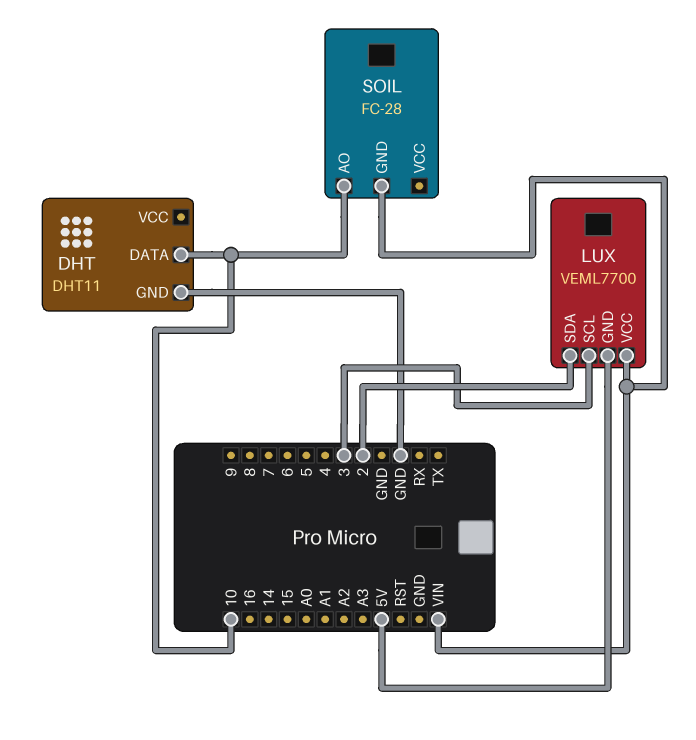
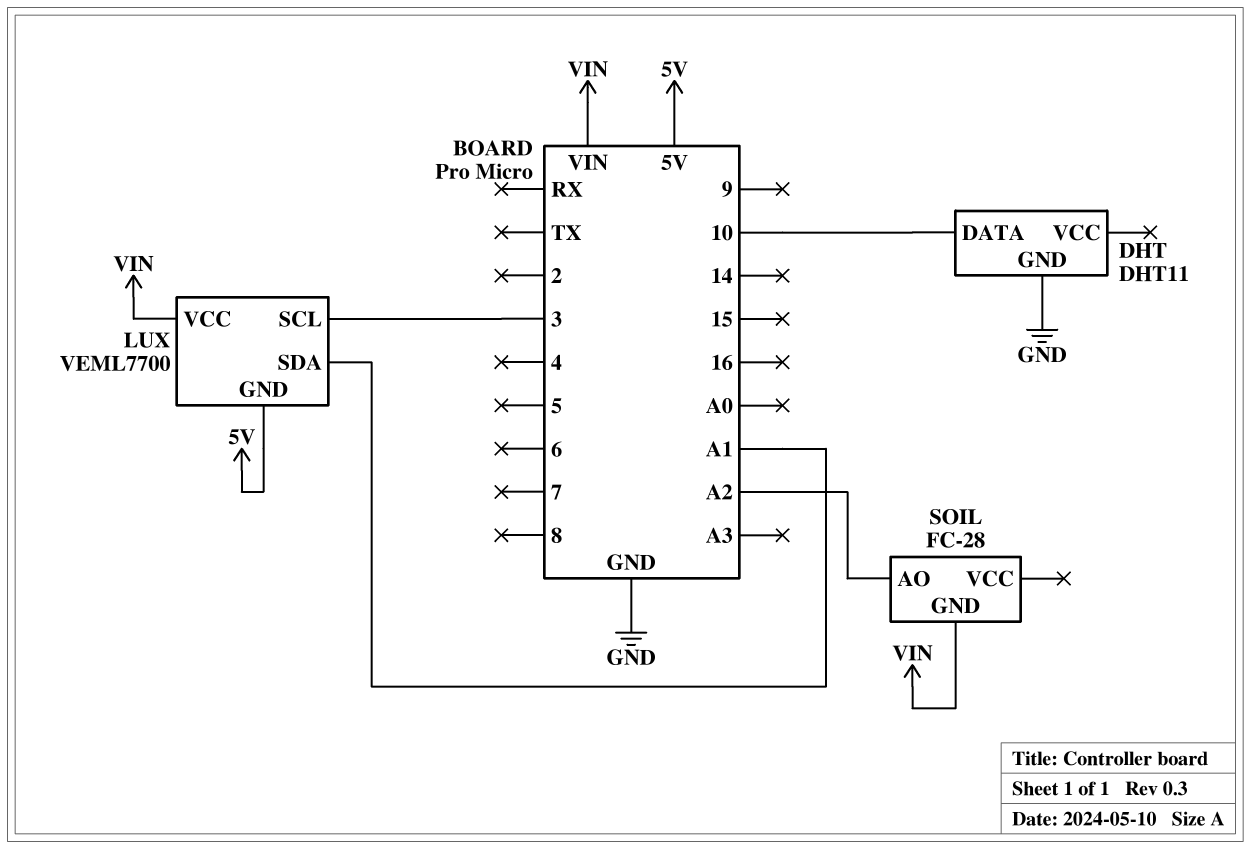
LUX pin SDA: 2 -> A1
SOIL pin AO: 10 -> A2

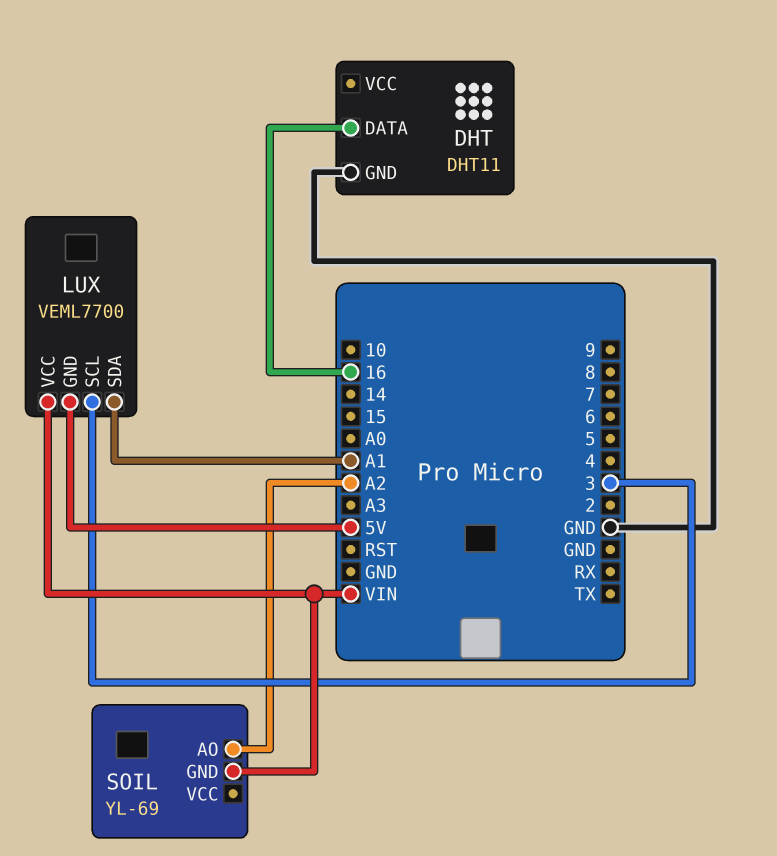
DHT pin DATA: 10 -> 16
SOIL: FC-28 -> YL-69

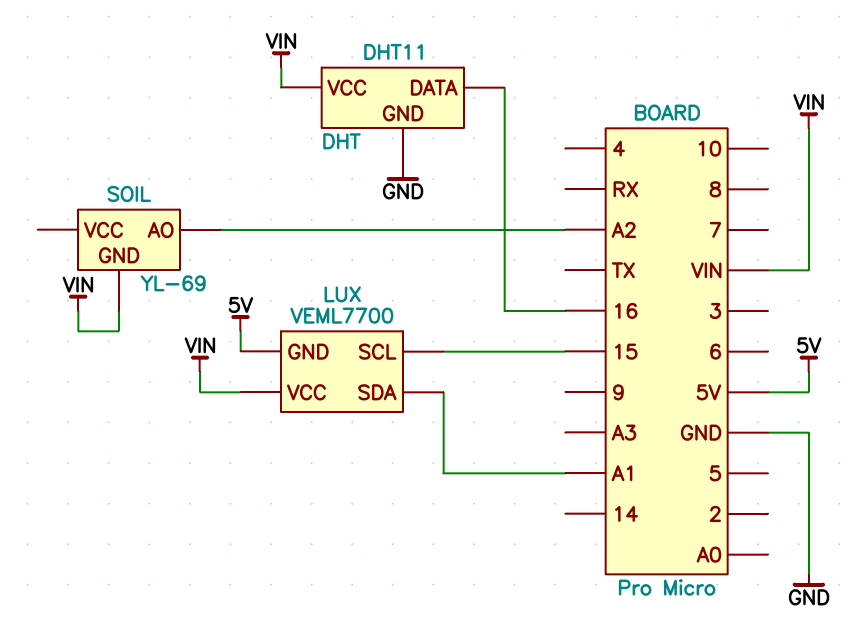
DHT pin VCC: none -> VIN
LUX pin SCL: 3 -> 15

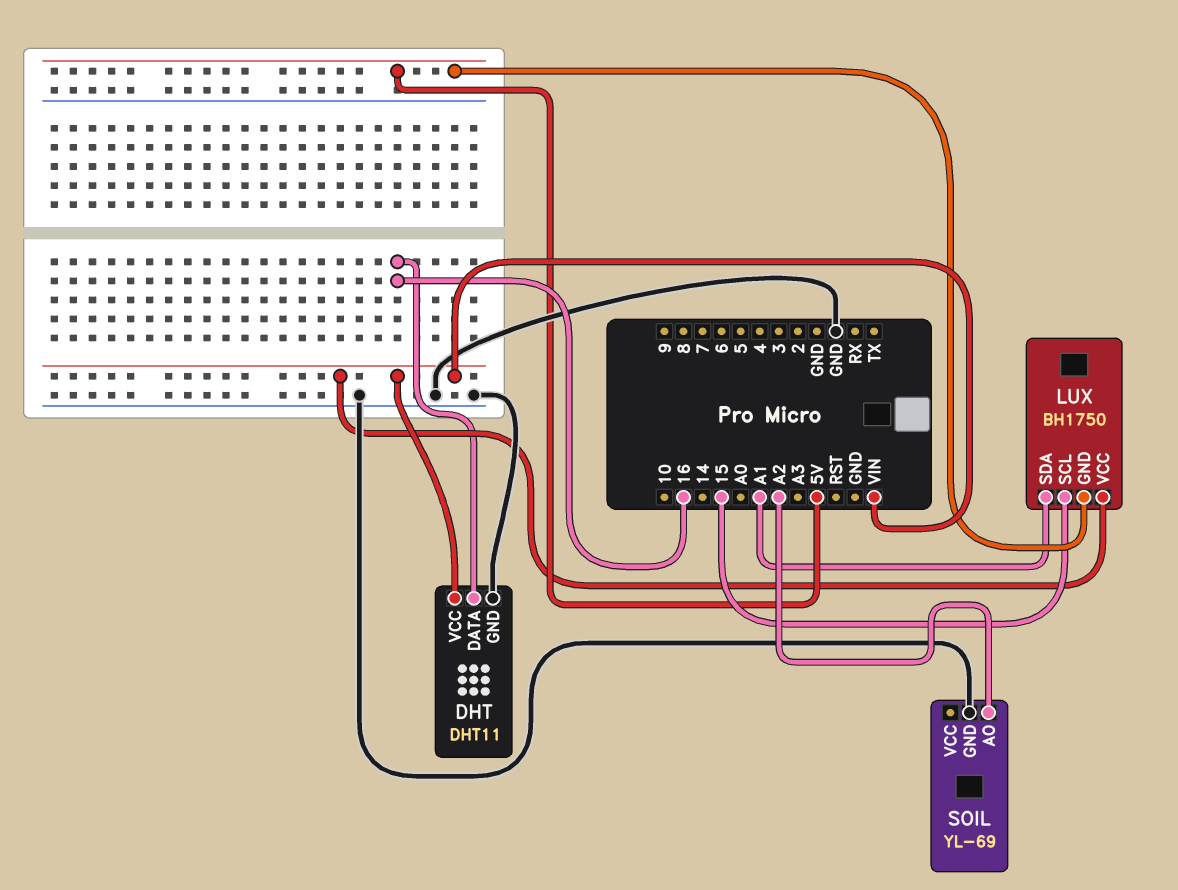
LUX: VEML7700 -> BH1750
SOIL pin GND: VIN -> GND

